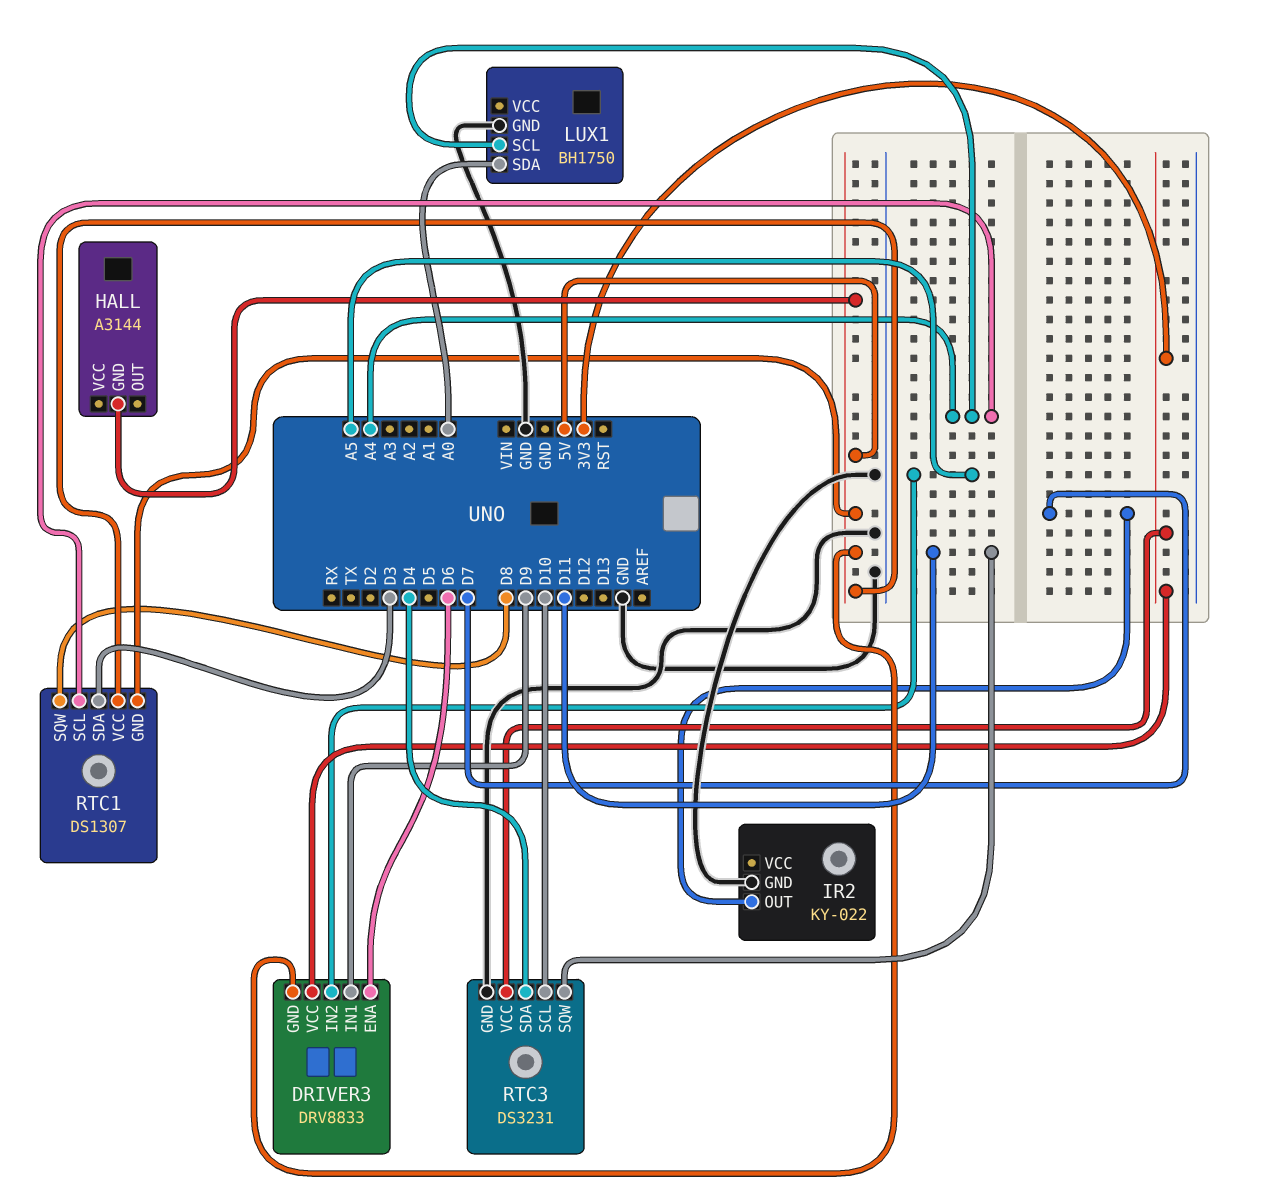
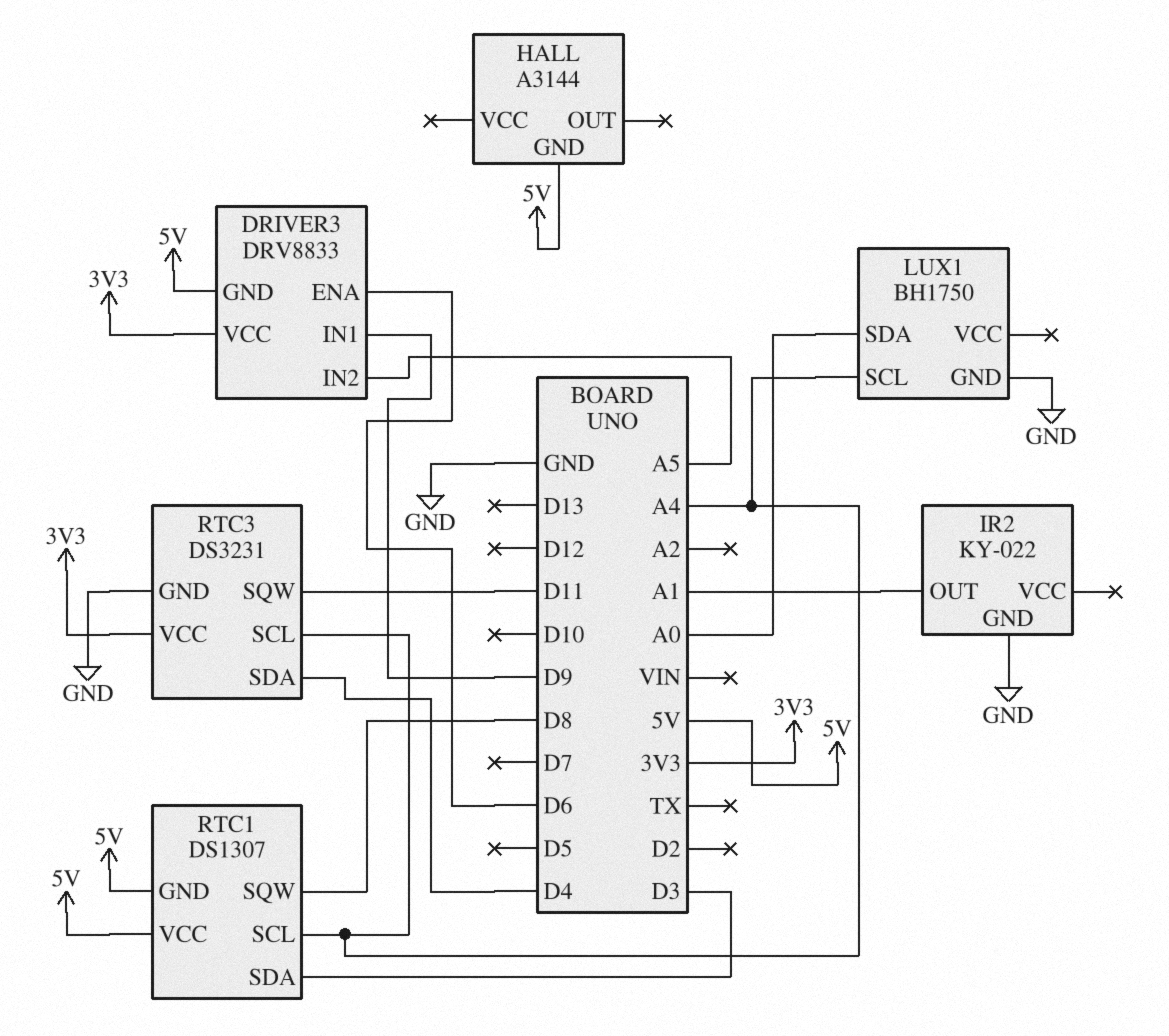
IR2 pin OUT: D7 -> A1
RTC3 pin SCL: D10 -> A4

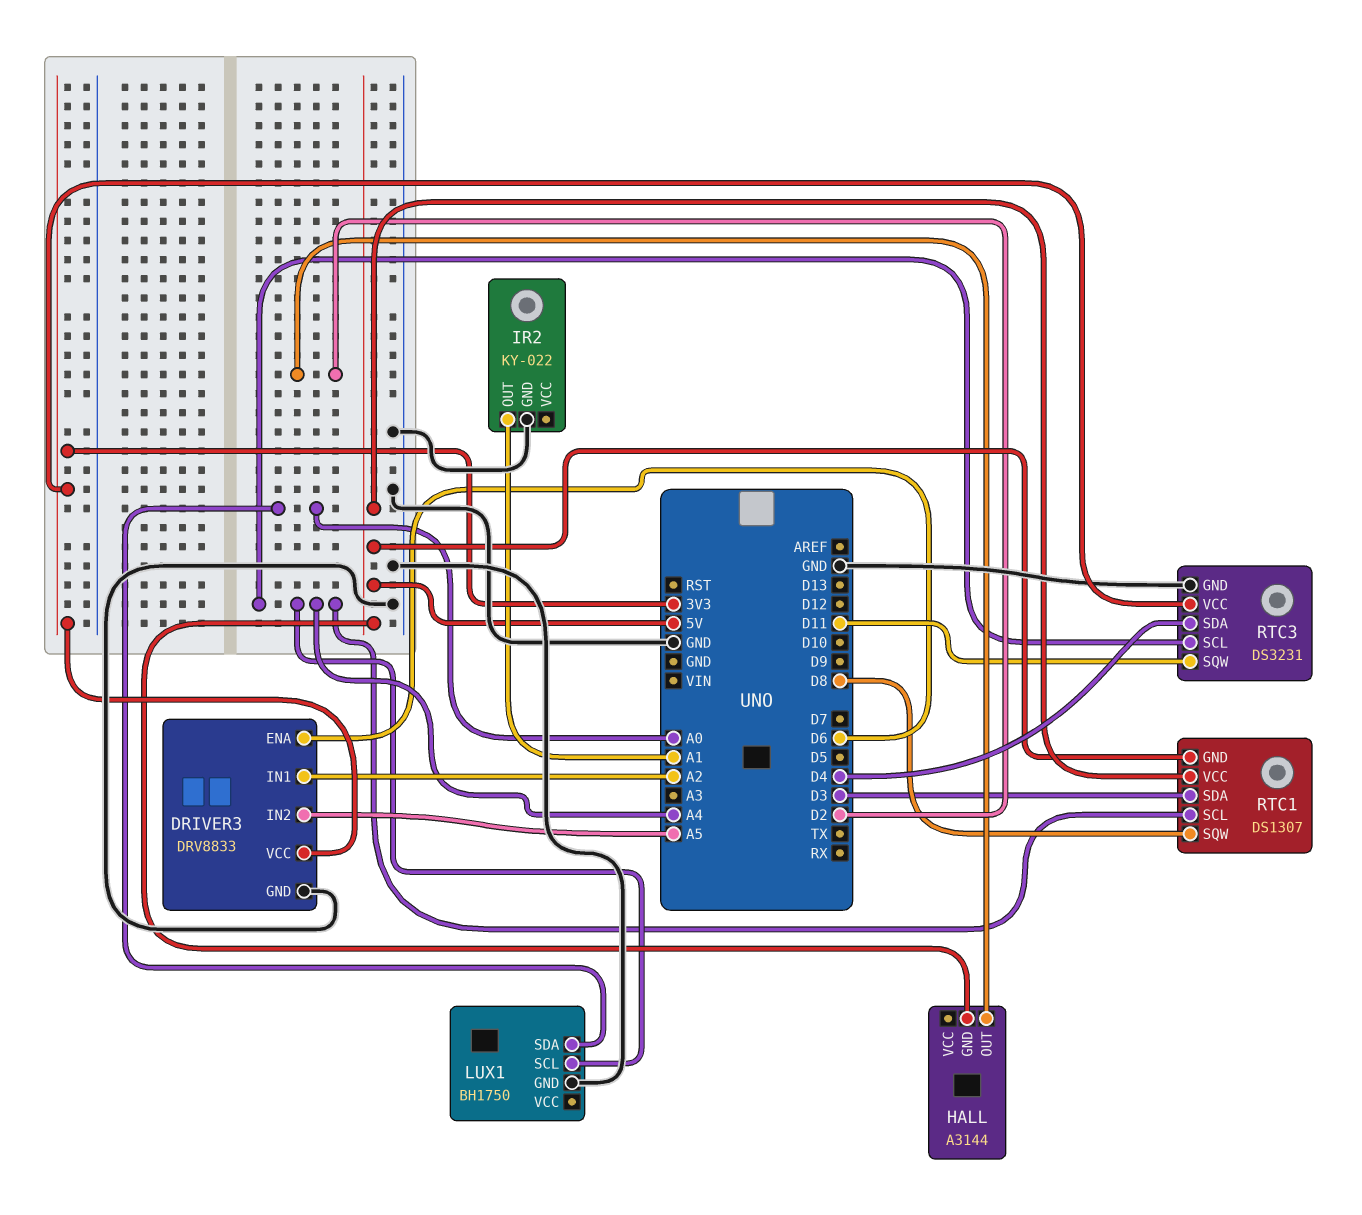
DRIVER3 pin GND: 5V -> GND
DRIVER3 pin IN1: D9 -> A2
HALL pin OUT: none -> D2

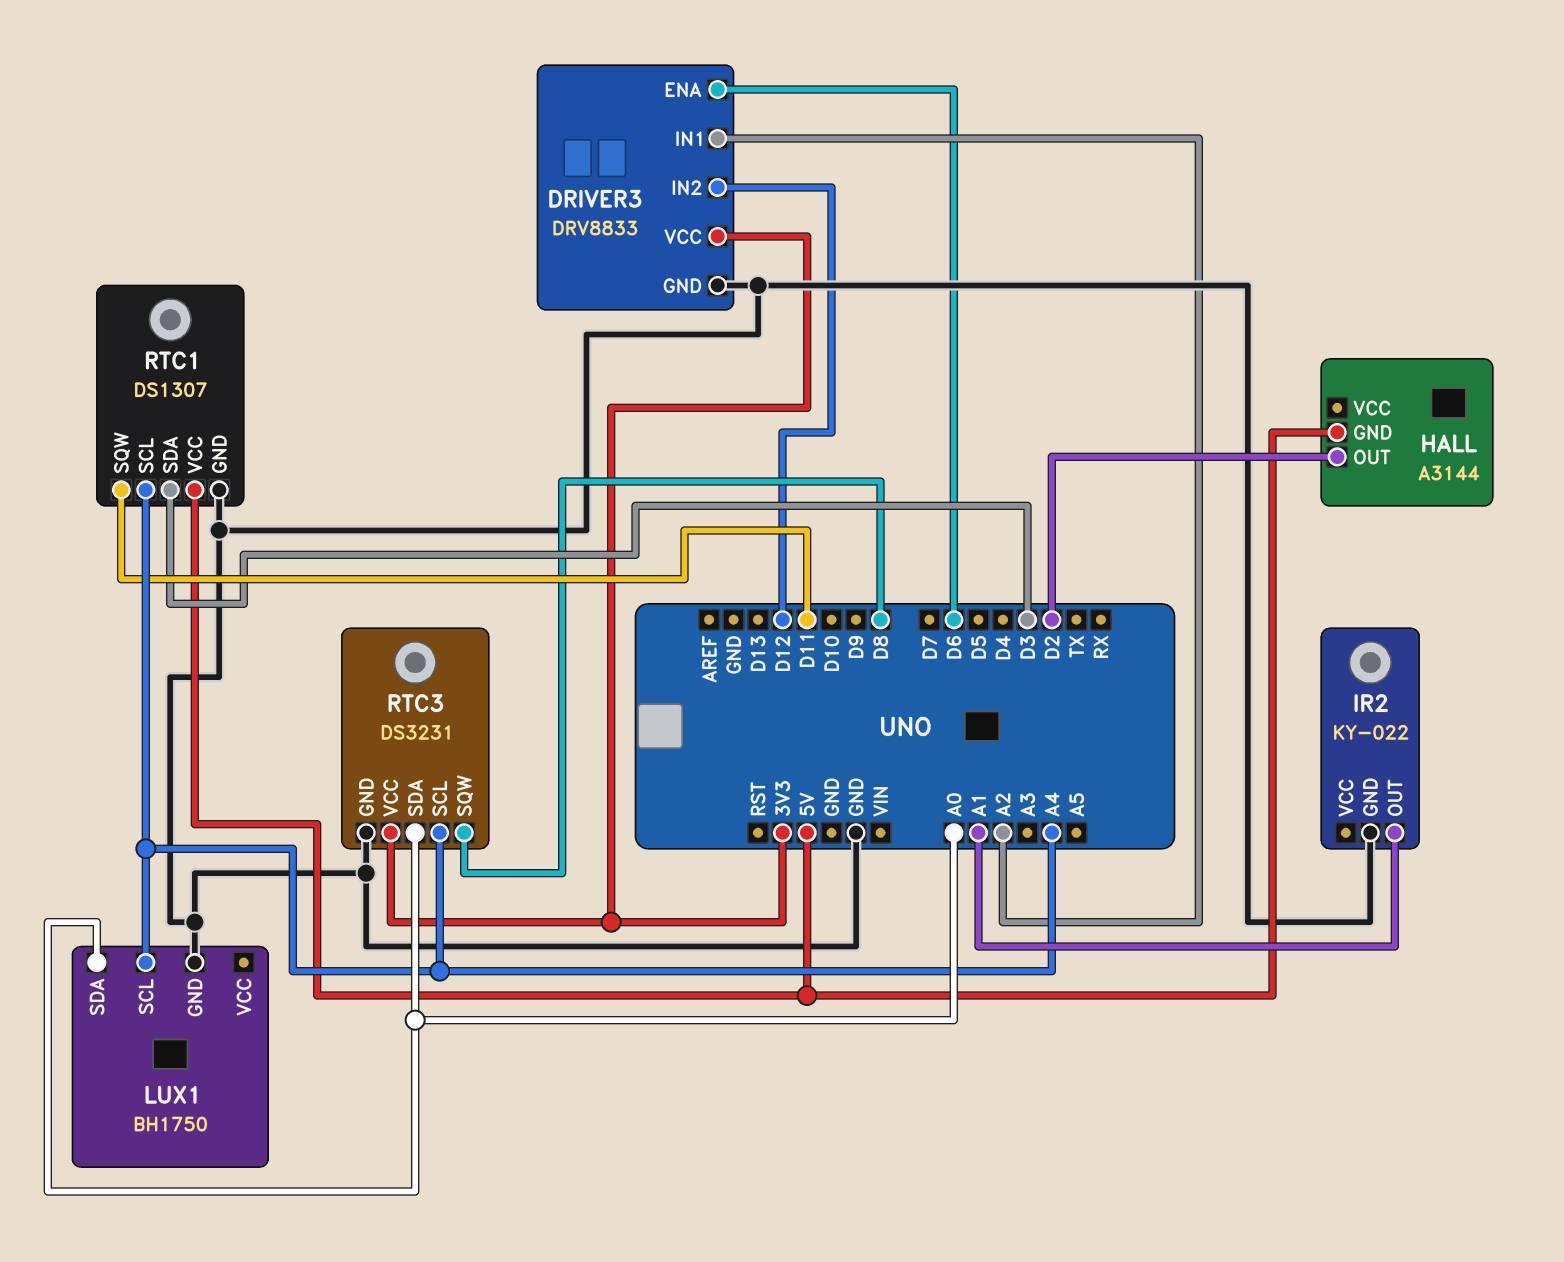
DRIVER3 pin IN2: A5 -> D12
RTC1 pin GND: 5V -> GND
RTC1 pin SQW: D8 -> D11
RTC3 pin SDA: D4 -> A0
RTC3 pin SQW: D11 -> D8

